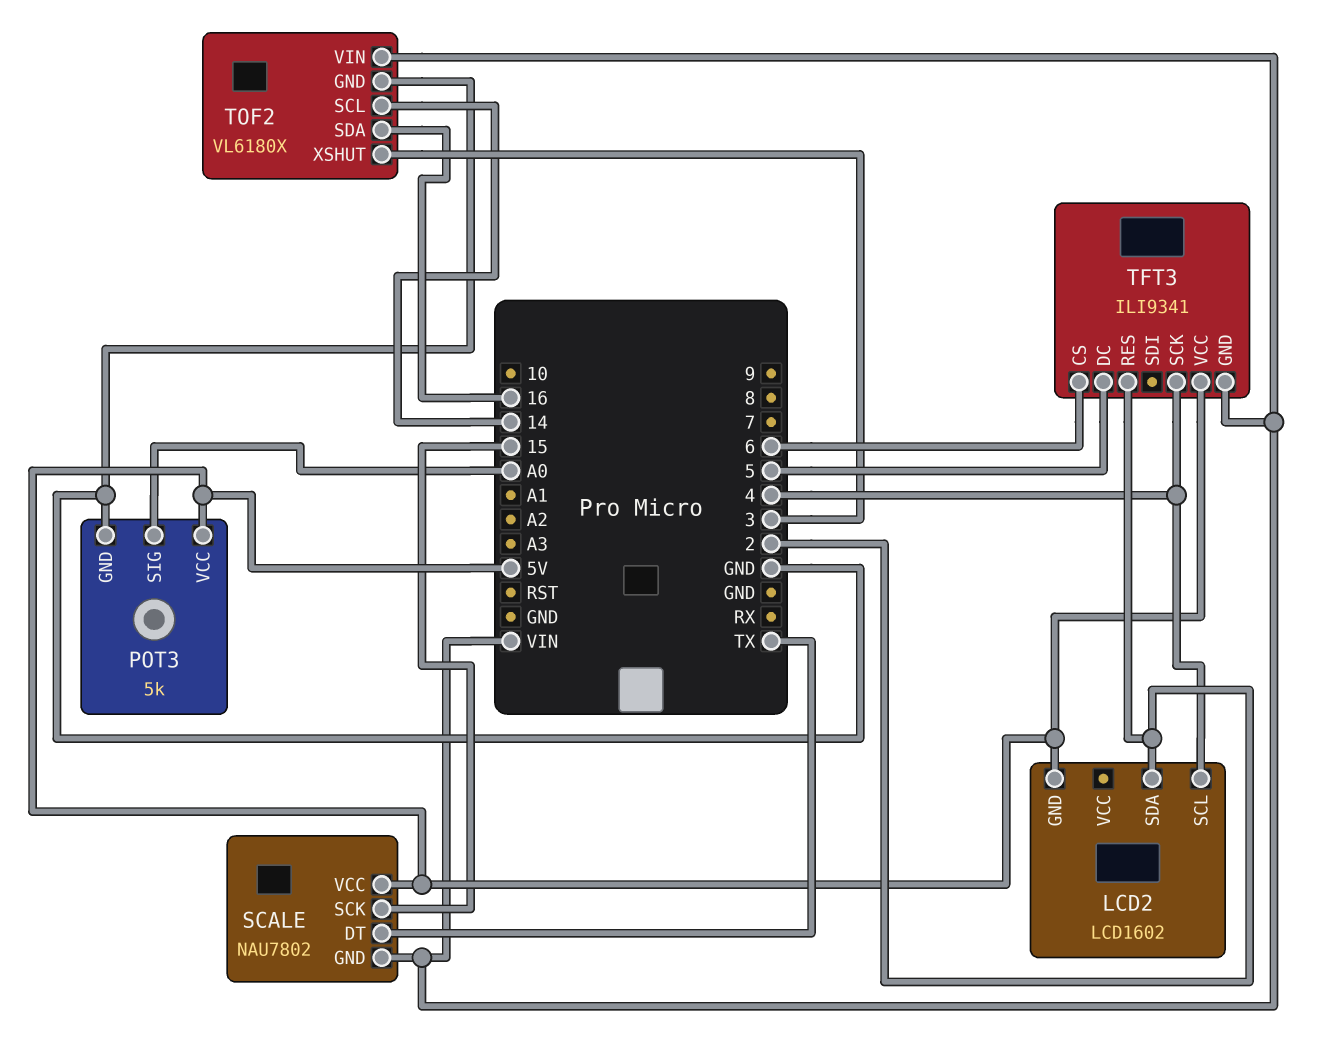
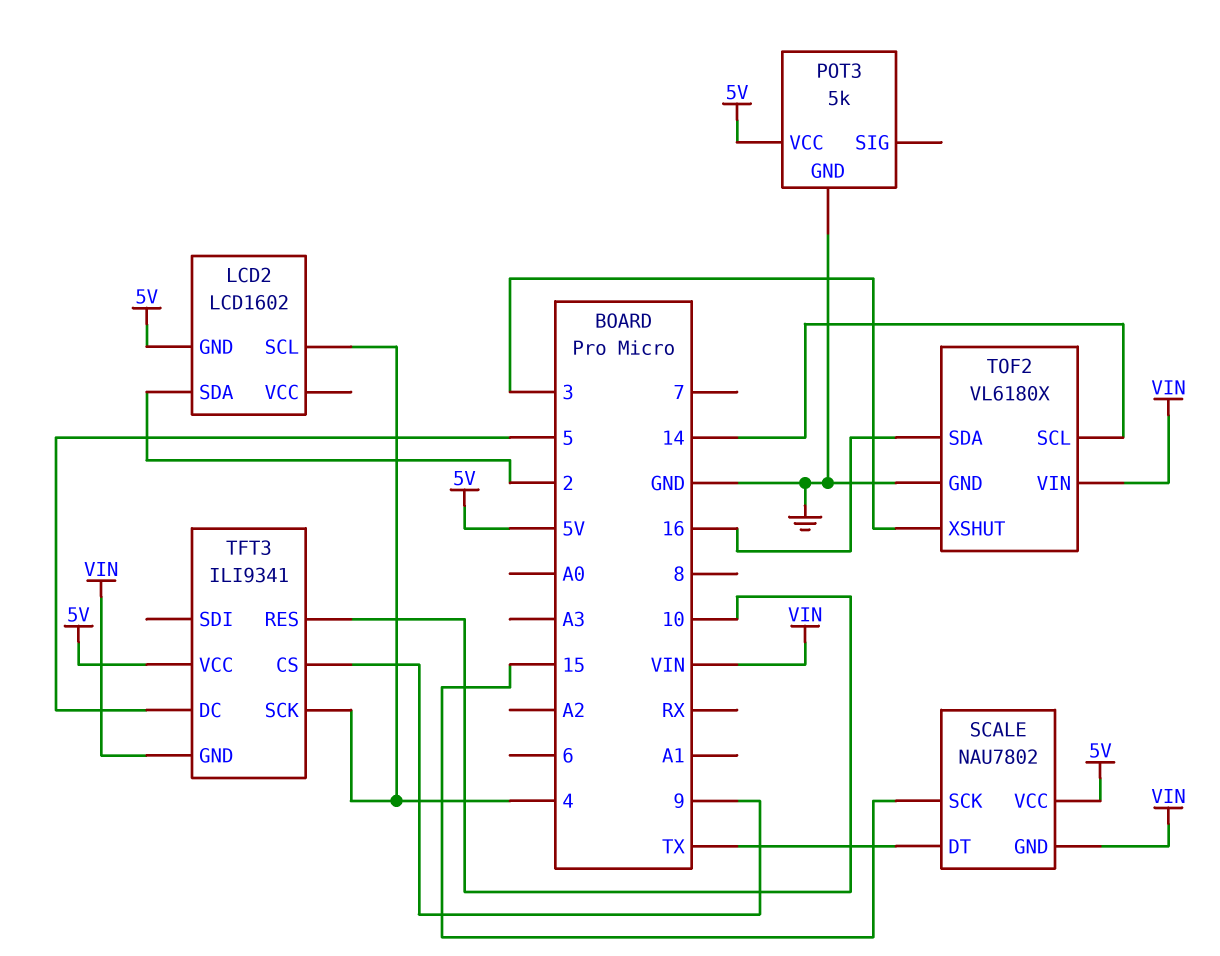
POT3 pin SIG: A0 -> none
TFT3 pin CS: 6 -> 9
TFT3 pin RES: 2 -> 10

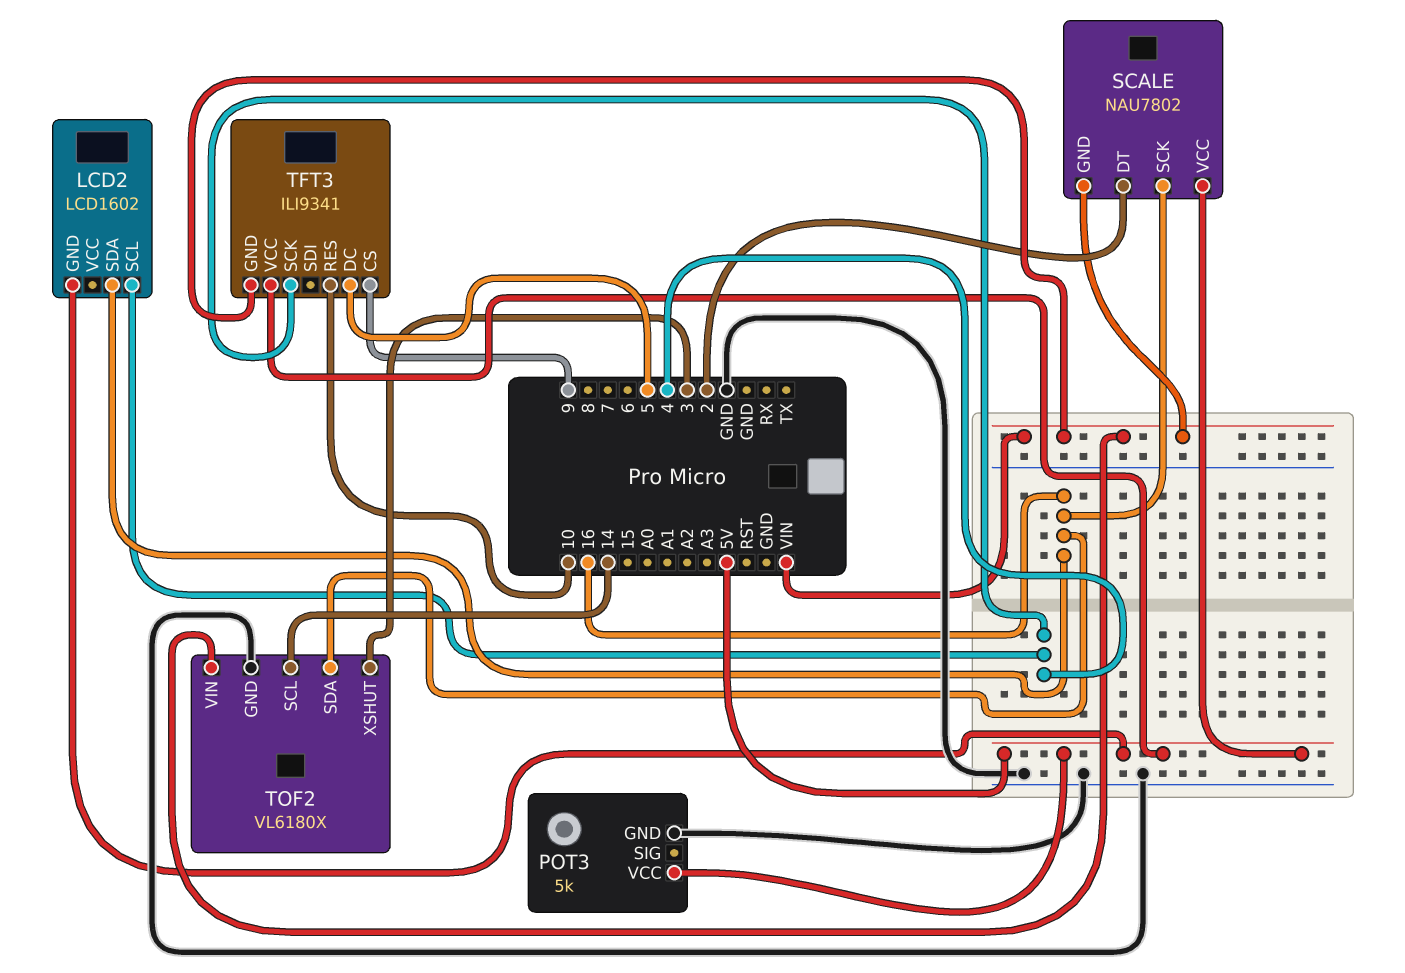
LCD2 pin SDA: 2 -> 16
SCALE pin DT: TX -> 2
SCALE pin SCK: 15 -> 16

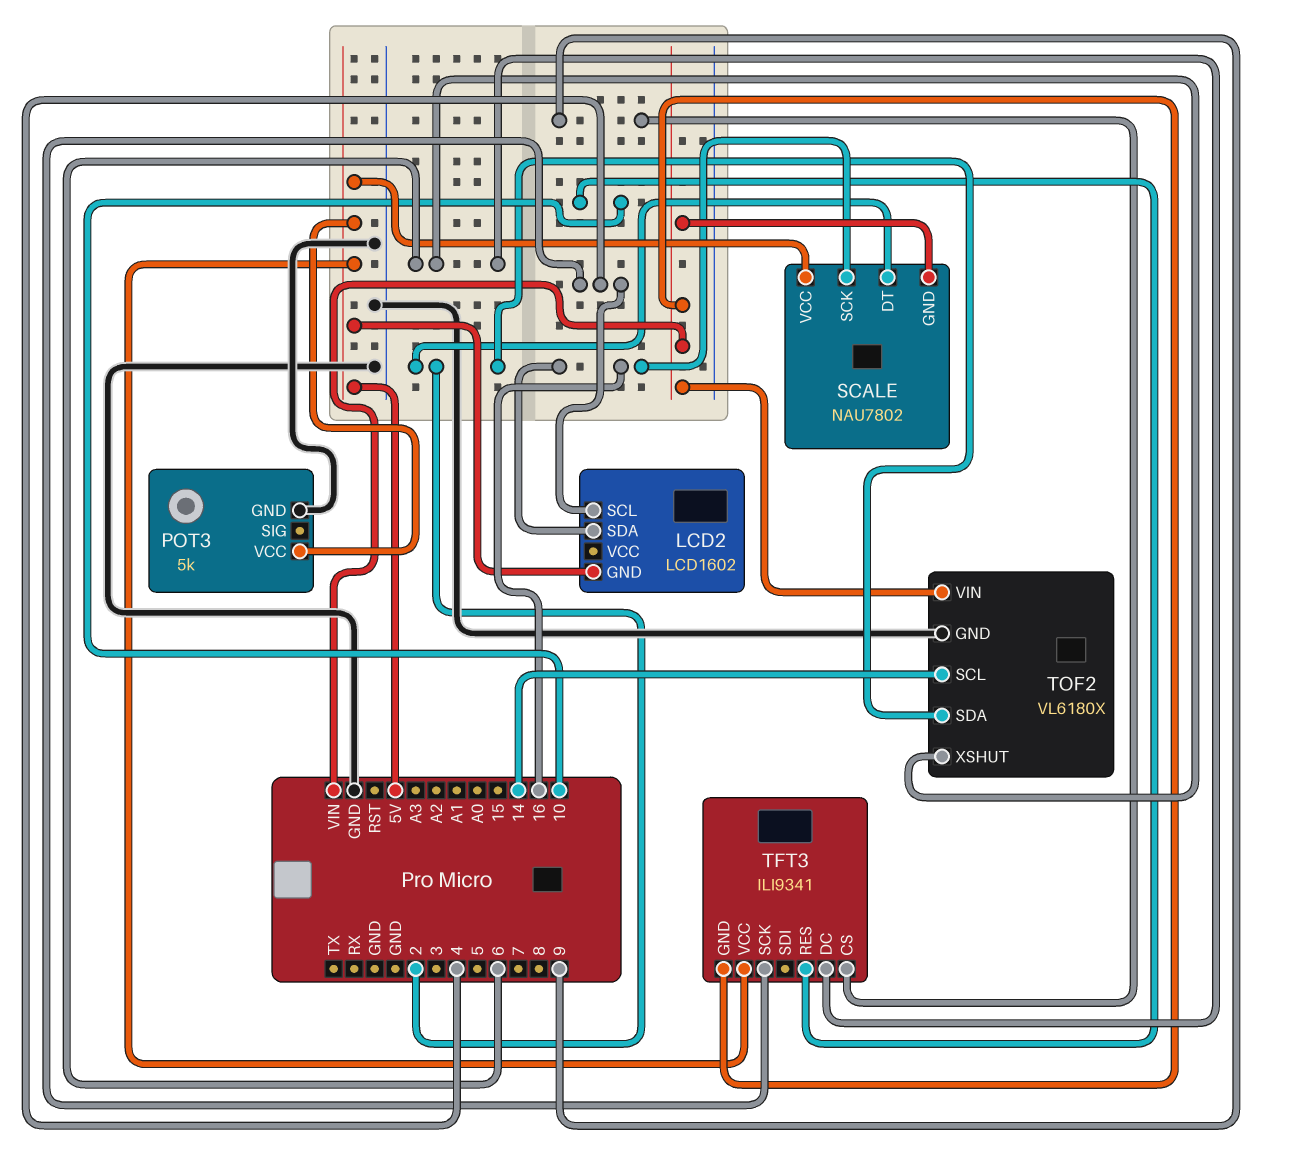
TFT3 pin DC: 5 -> 6
TOF2 pin SDA: 16 -> 2
TOF2 pin XSHUT: 3 -> 6

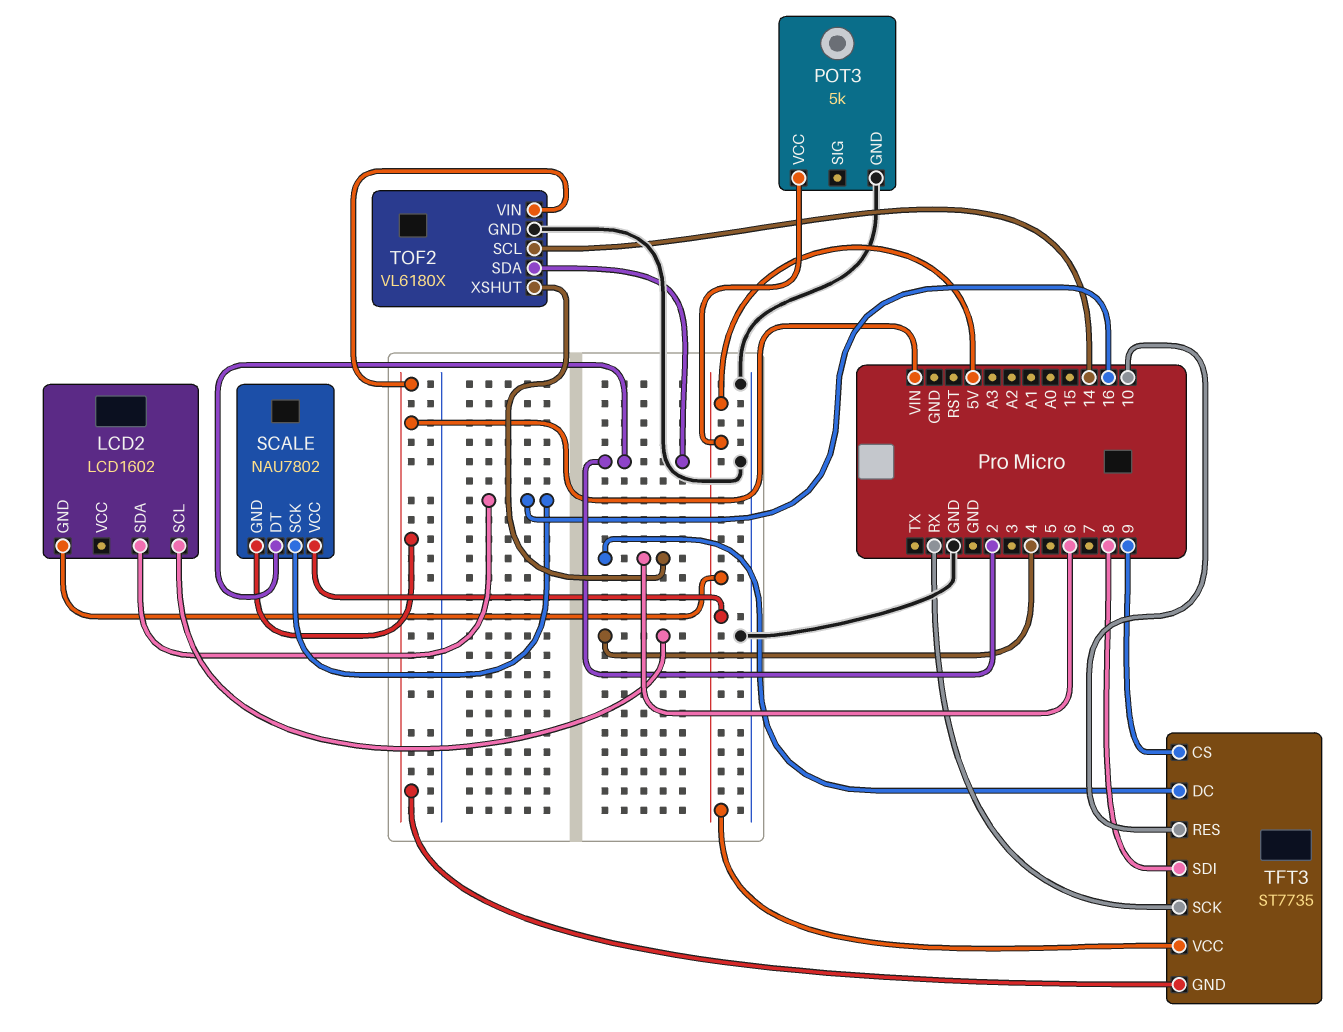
TFT3: ILI9341 -> ST7735
TFT3 pin SCK: 4 -> RX
TFT3 pin SDI: none -> 8

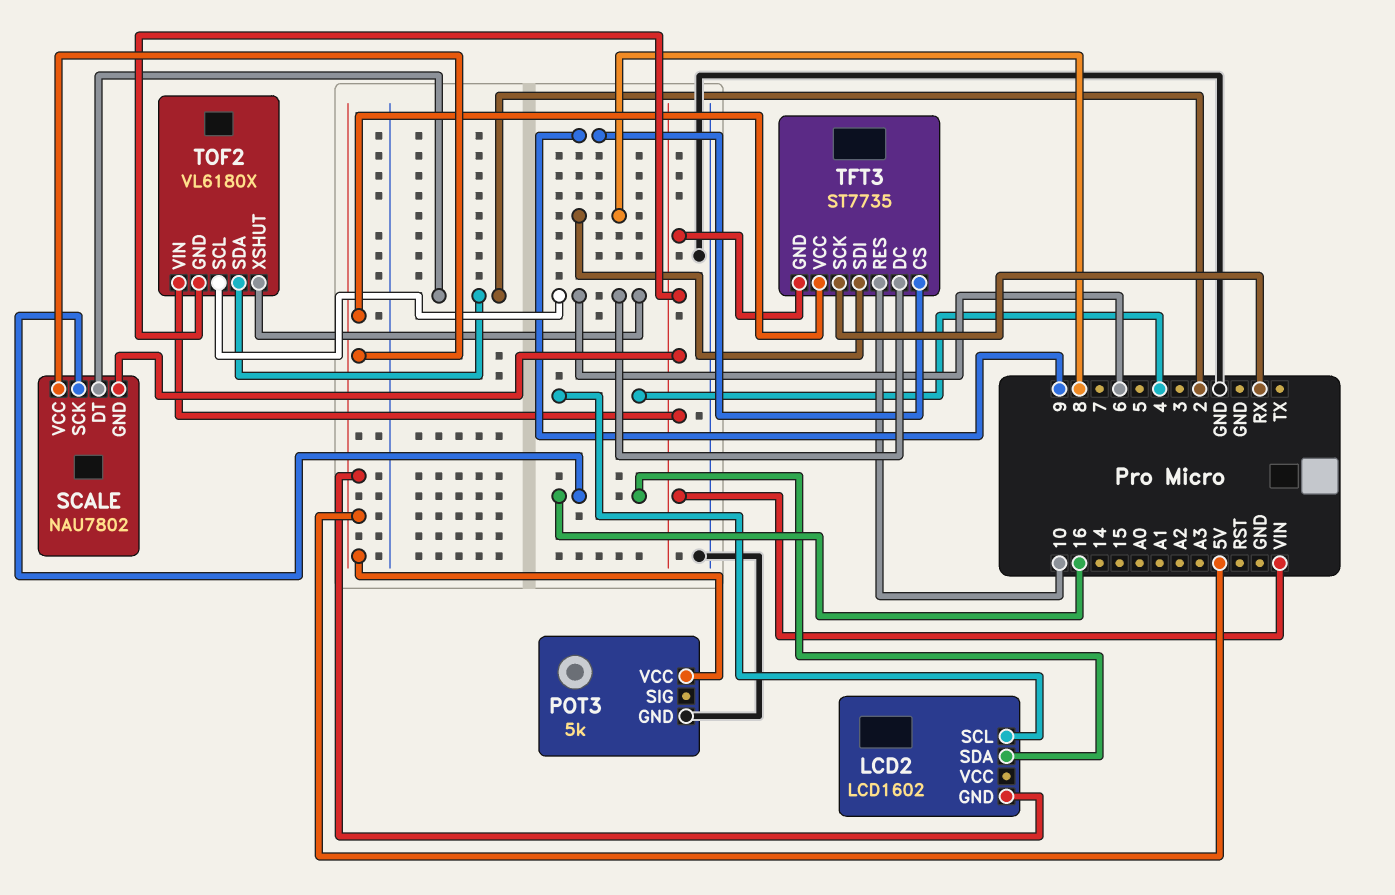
TOF2 pin GND: GND -> VIN
TOF2 pin SCL: 14 -> 6

